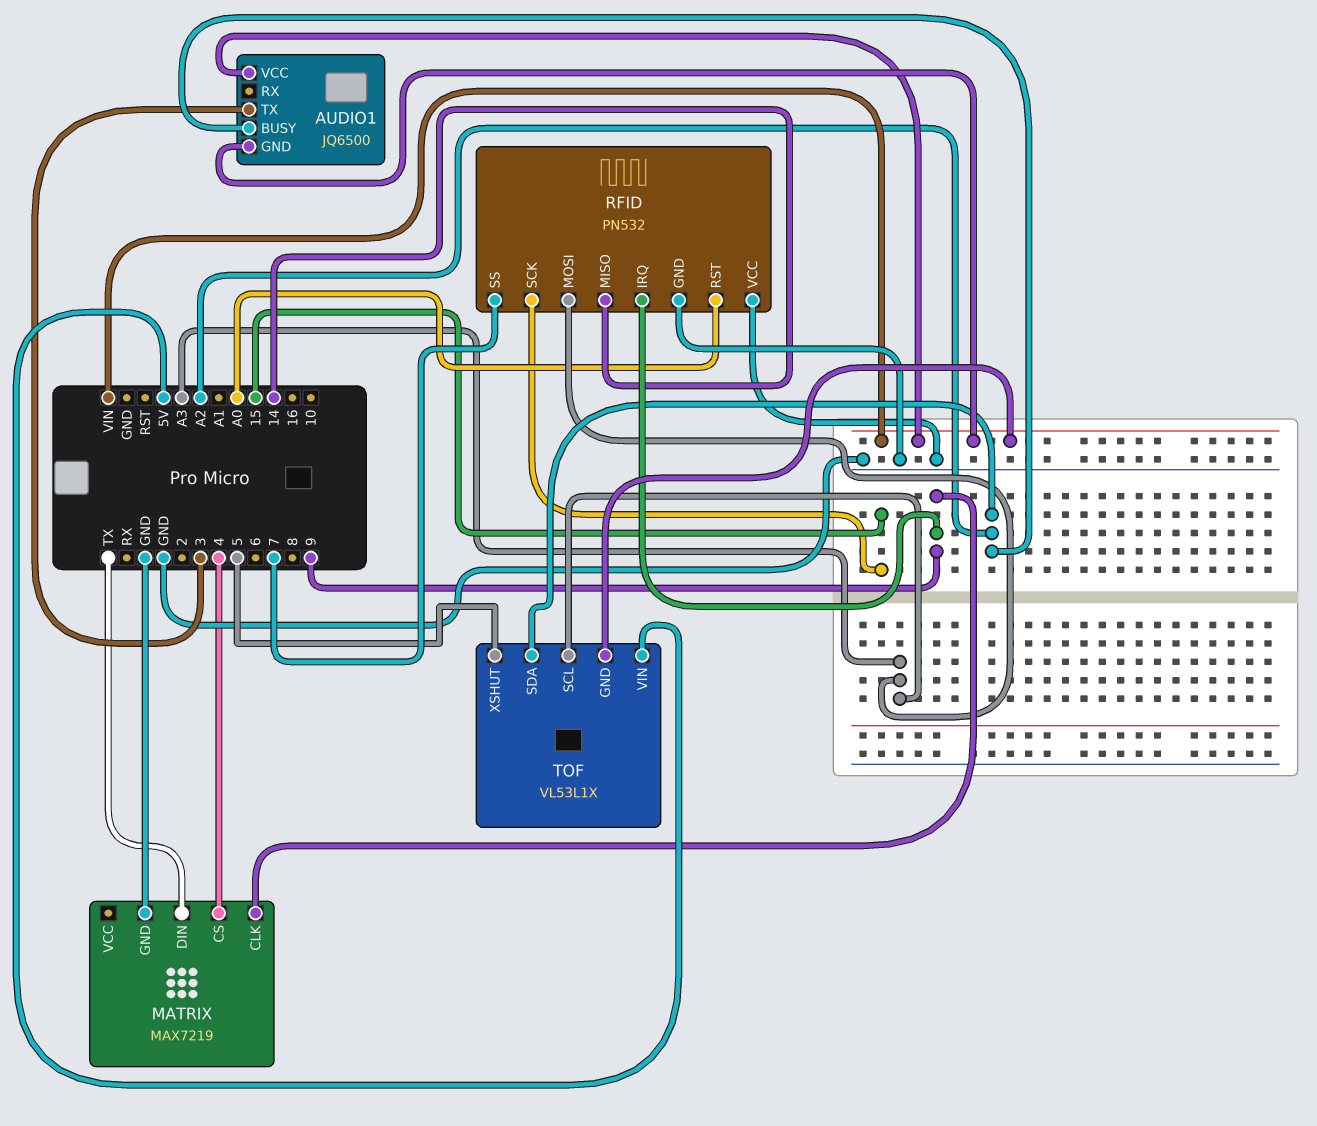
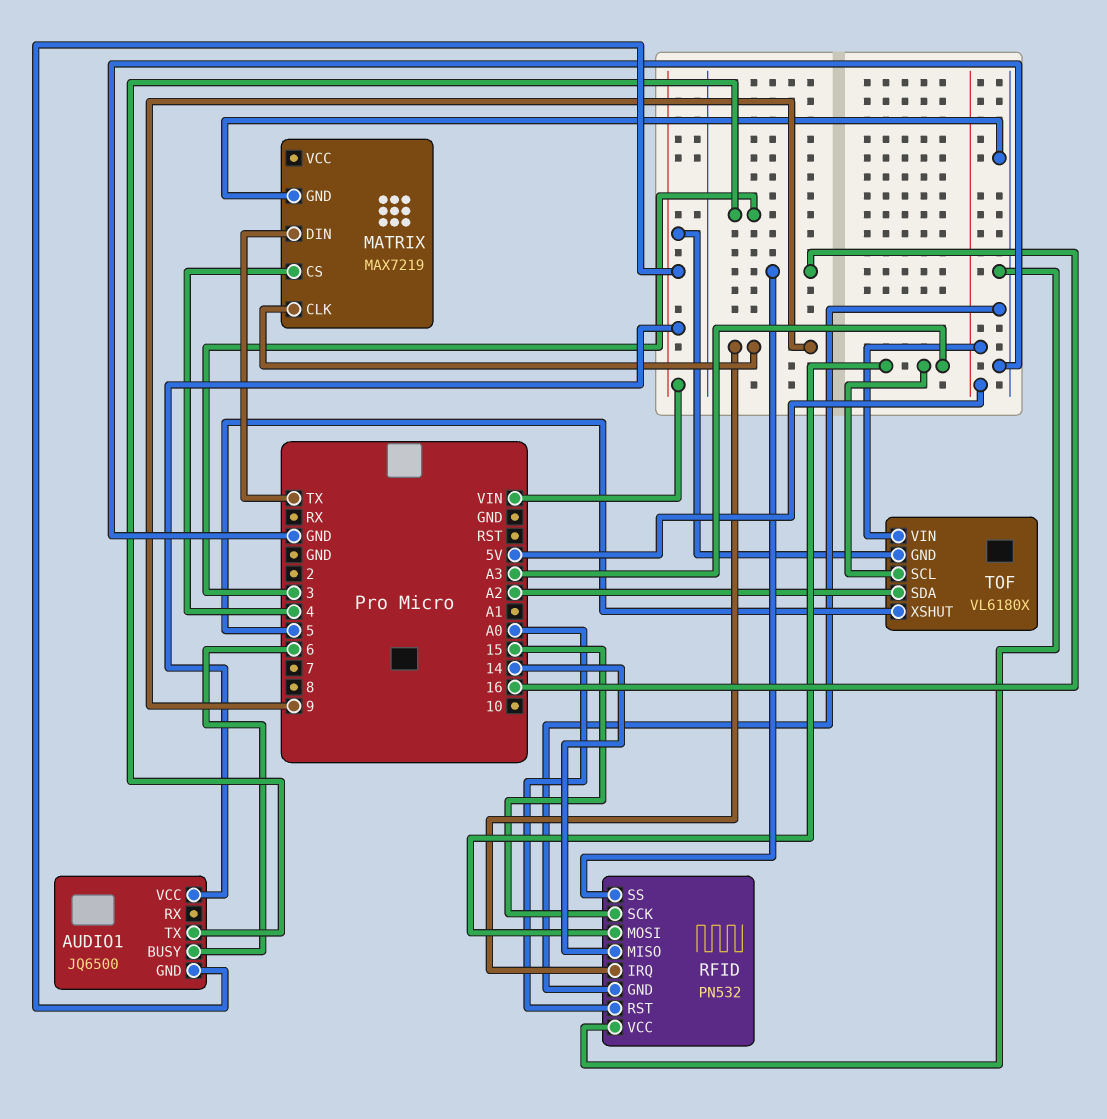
AUDIO1 pin BUSY: A2 -> 6
RFID pin SS: 7 -> 16
TOF: VL53L1X -> VL6180X

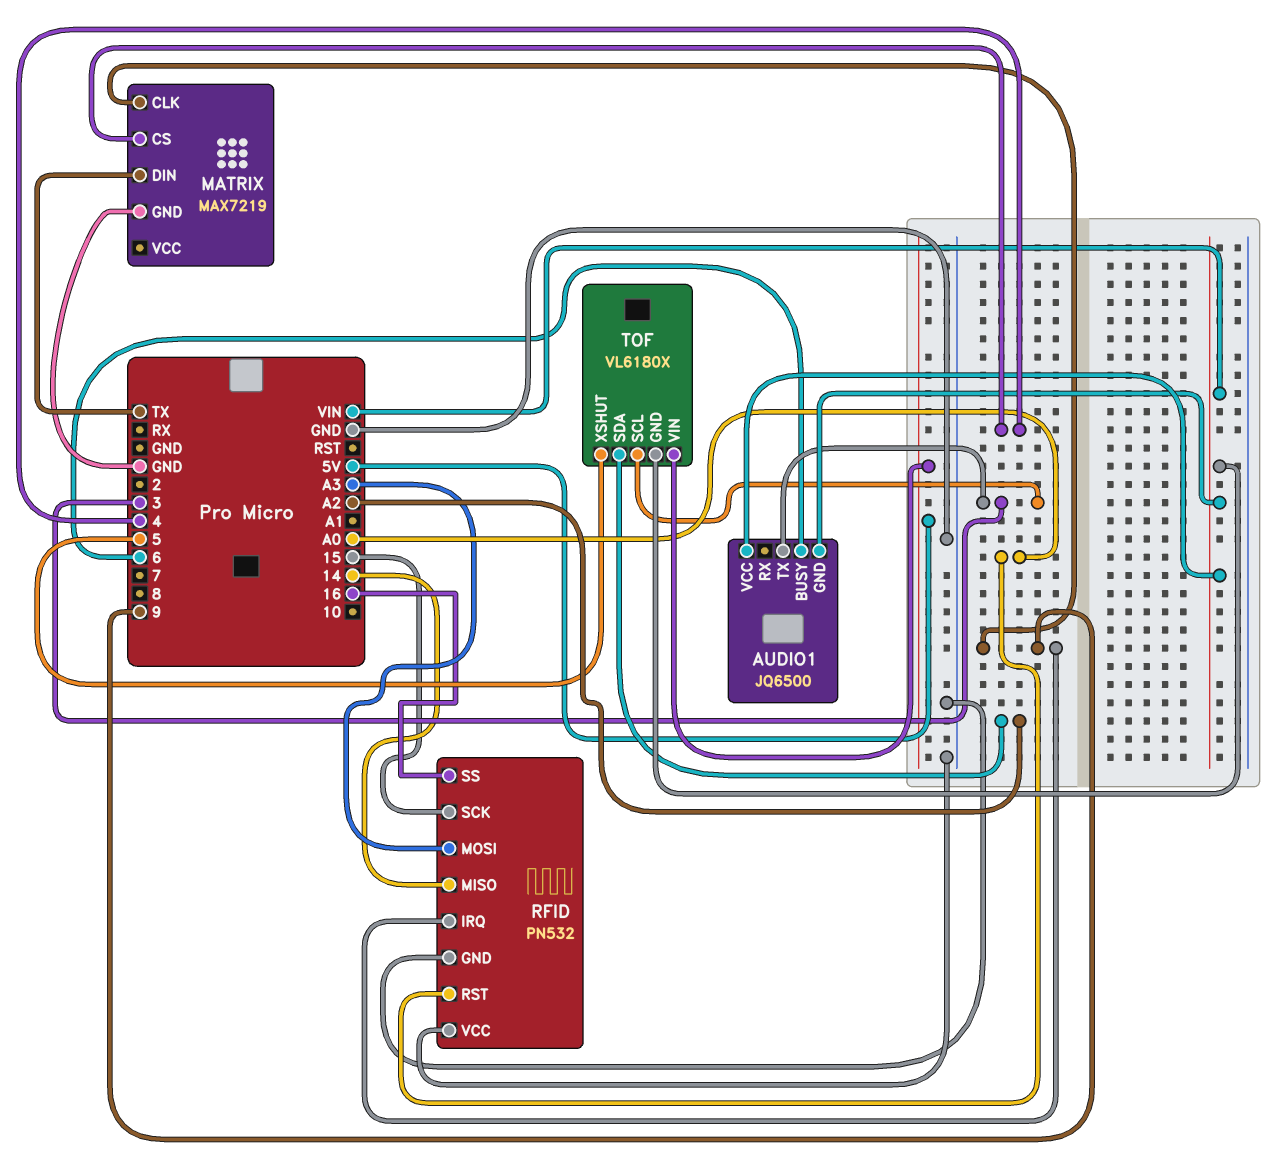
TOF pin SCL: A3 -> 3

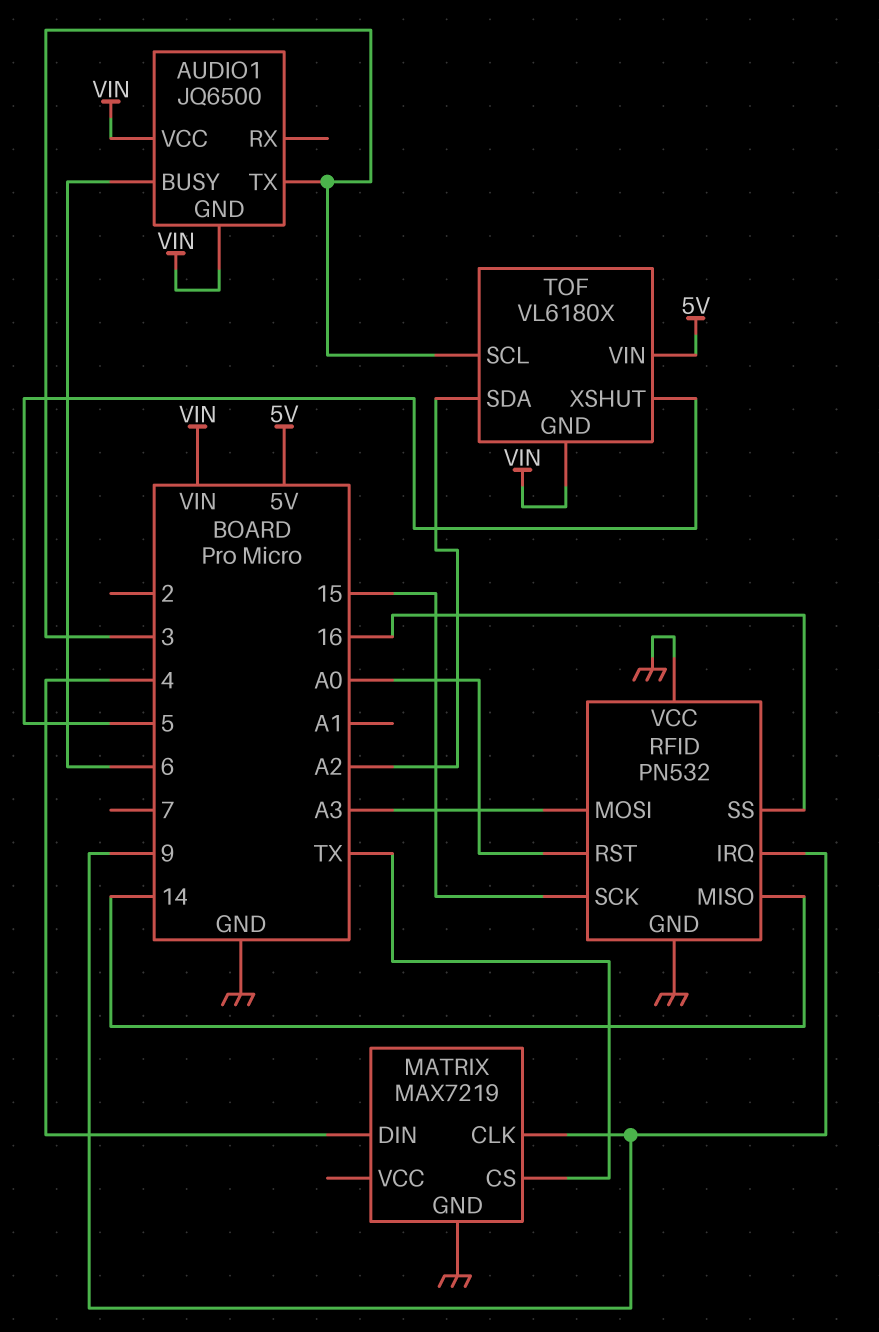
MATRIX pin CS: 4 -> TX
MATRIX pin DIN: TX -> 4

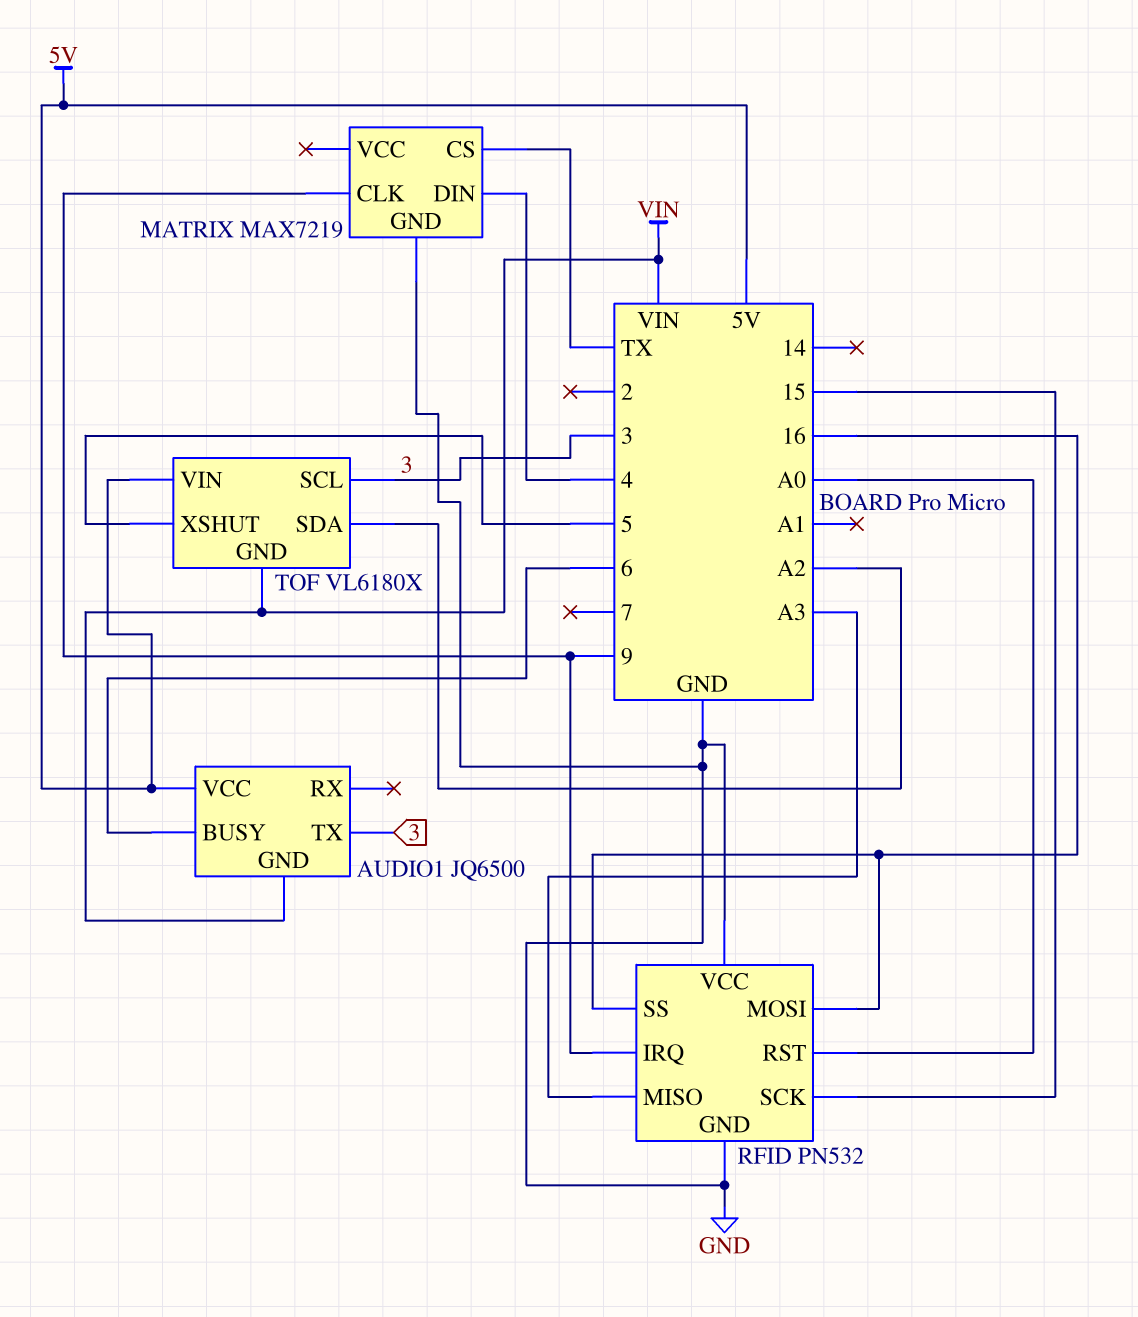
AUDIO1 pin VCC: VIN -> 5V
RFID pin MISO: 14 -> A3
RFID pin MOSI: A3 -> 16

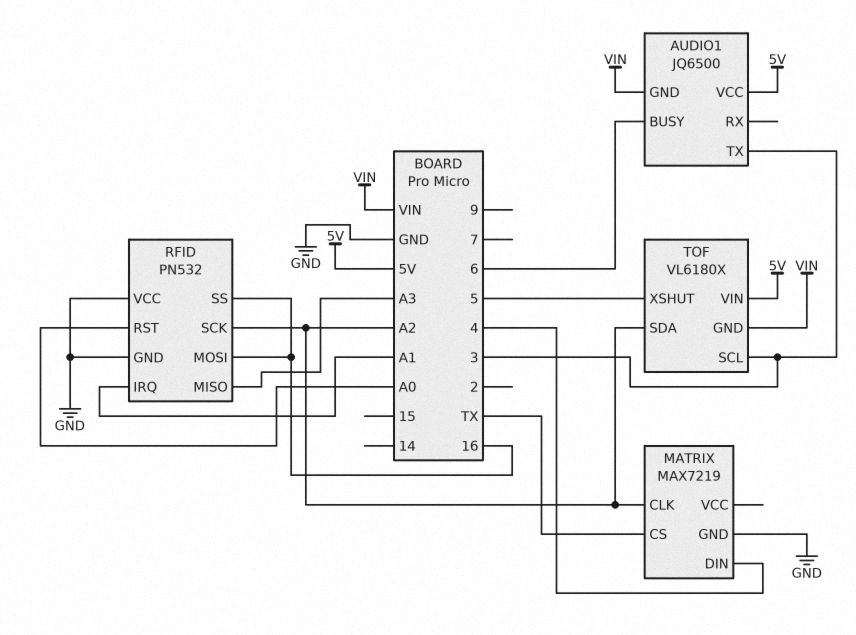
MATRIX pin CLK: 9 -> A2
RFID pin IRQ: 9 -> A1
RFID pin SCK: 15 -> A2

